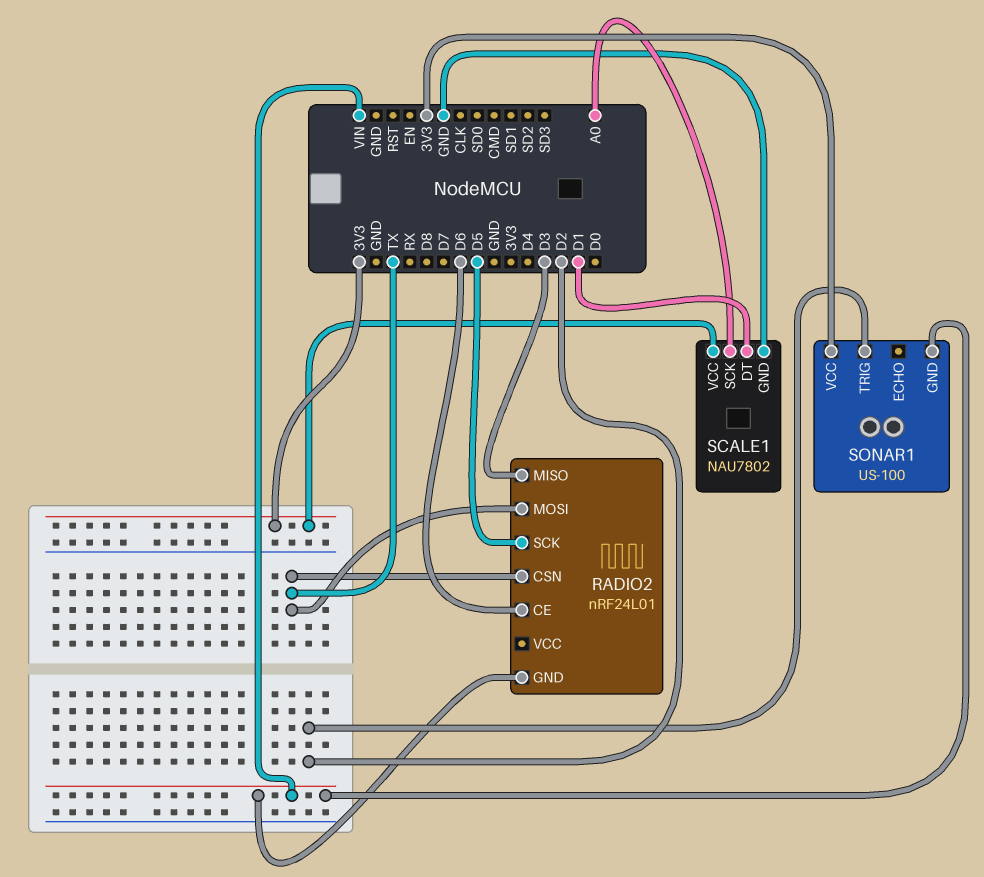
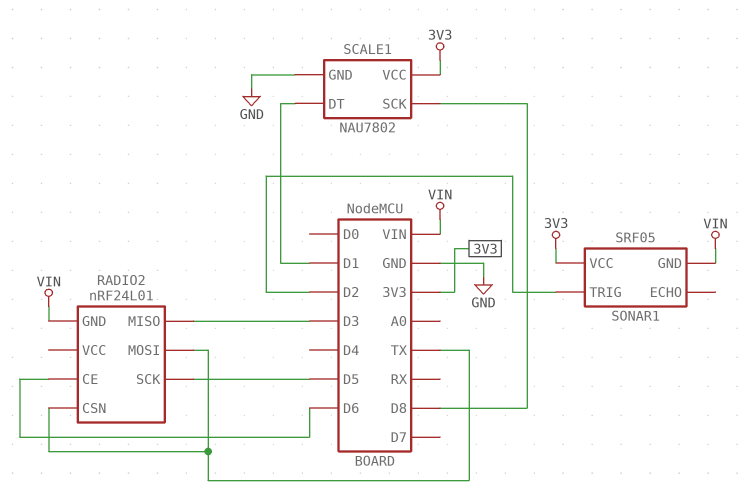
SCALE1 pin SCK: A0 -> D8
SONAR1: US-100 -> SRF05

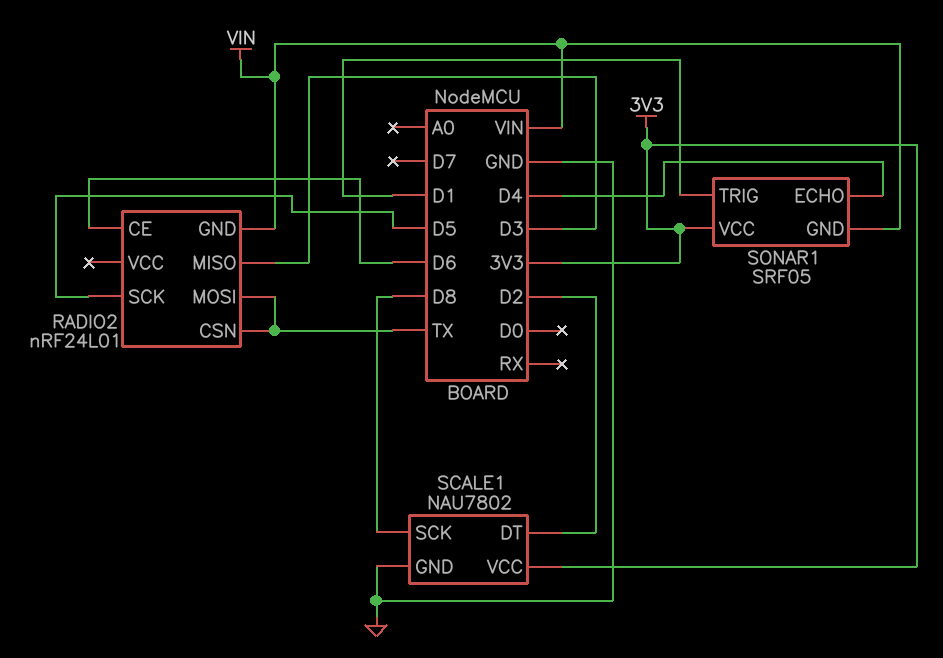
SCALE1 pin DT: D1 -> D2
SONAR1 pin ECHO: none -> D4
SONAR1 pin TRIG: D2 -> D1

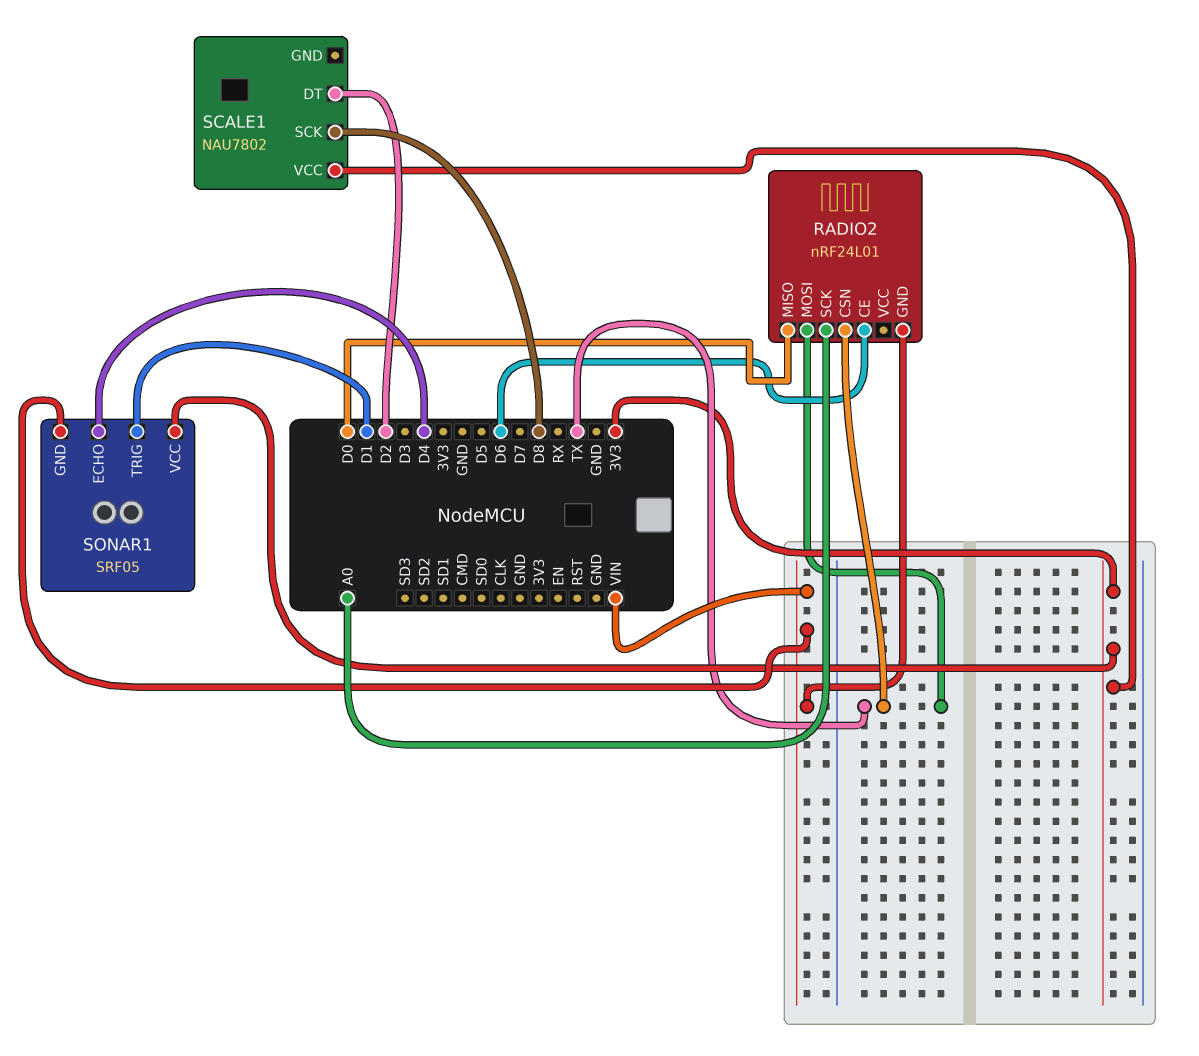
RADIO2 pin MISO: D3 -> D0
RADIO2 pin SCK: D5 -> A0
SCALE1 pin GND: GND -> none

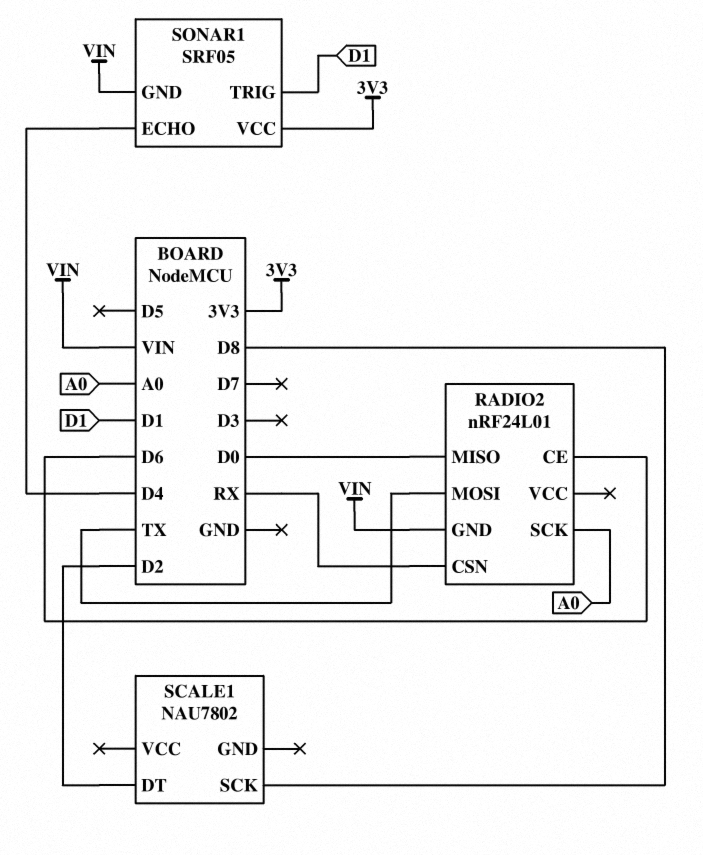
RADIO2 pin CSN: TX -> RX
SCALE1 pin VCC: 3V3 -> none

